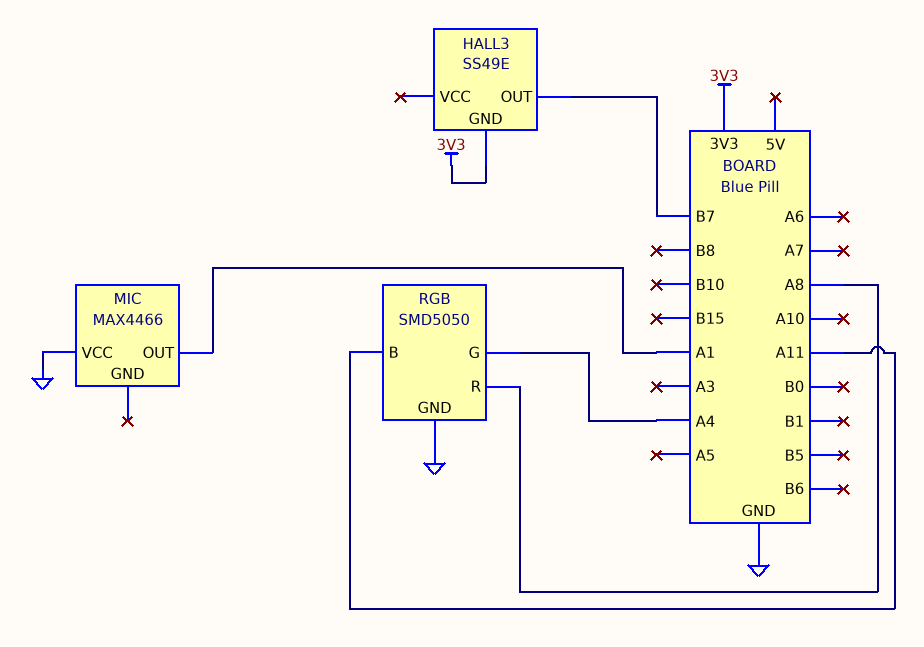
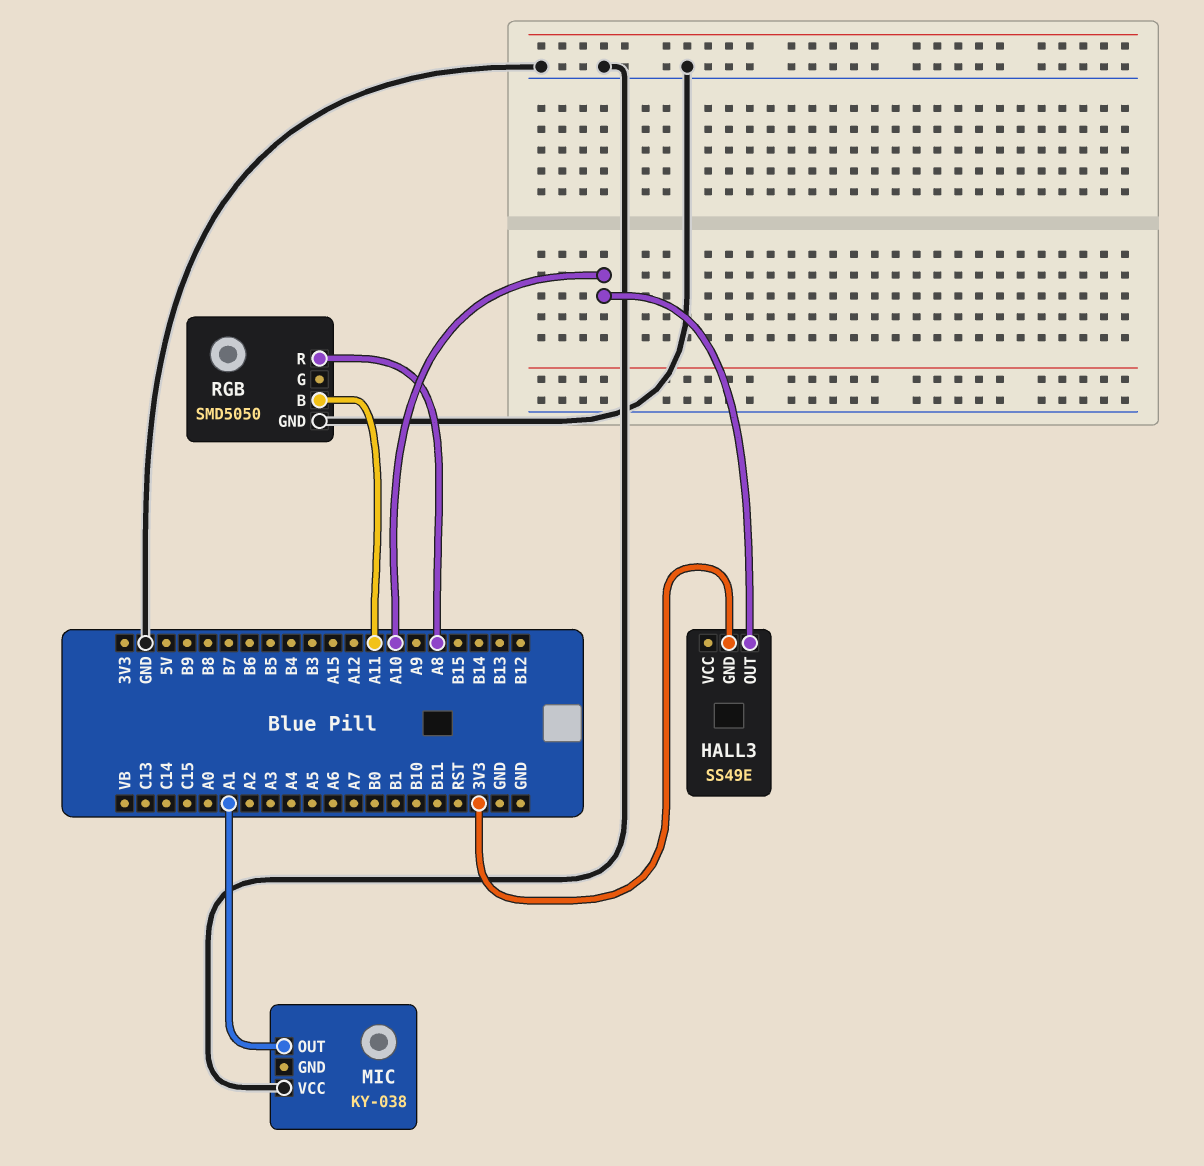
HALL3 pin OUT: B7 -> A10
MIC: MAX4466 -> KY-038
RGB pin G: A4 -> none

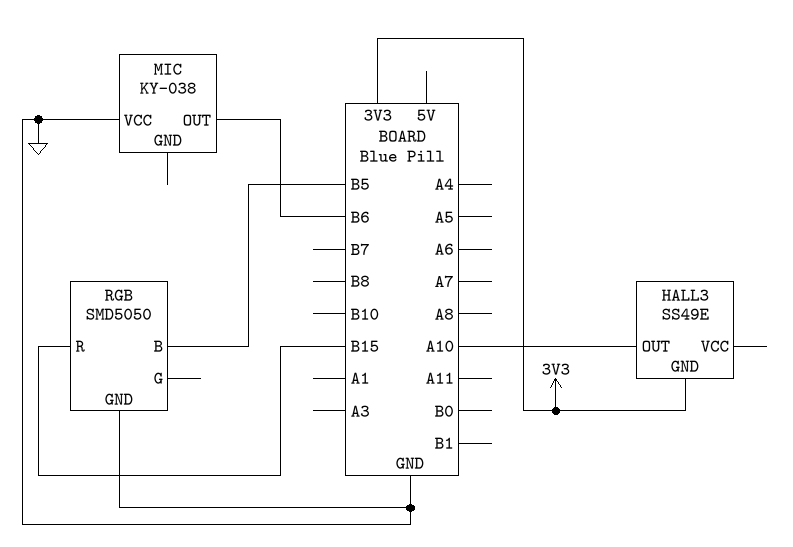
MIC pin OUT: A1 -> B6
RGB pin B: A11 -> B5
RGB pin R: A8 -> B15

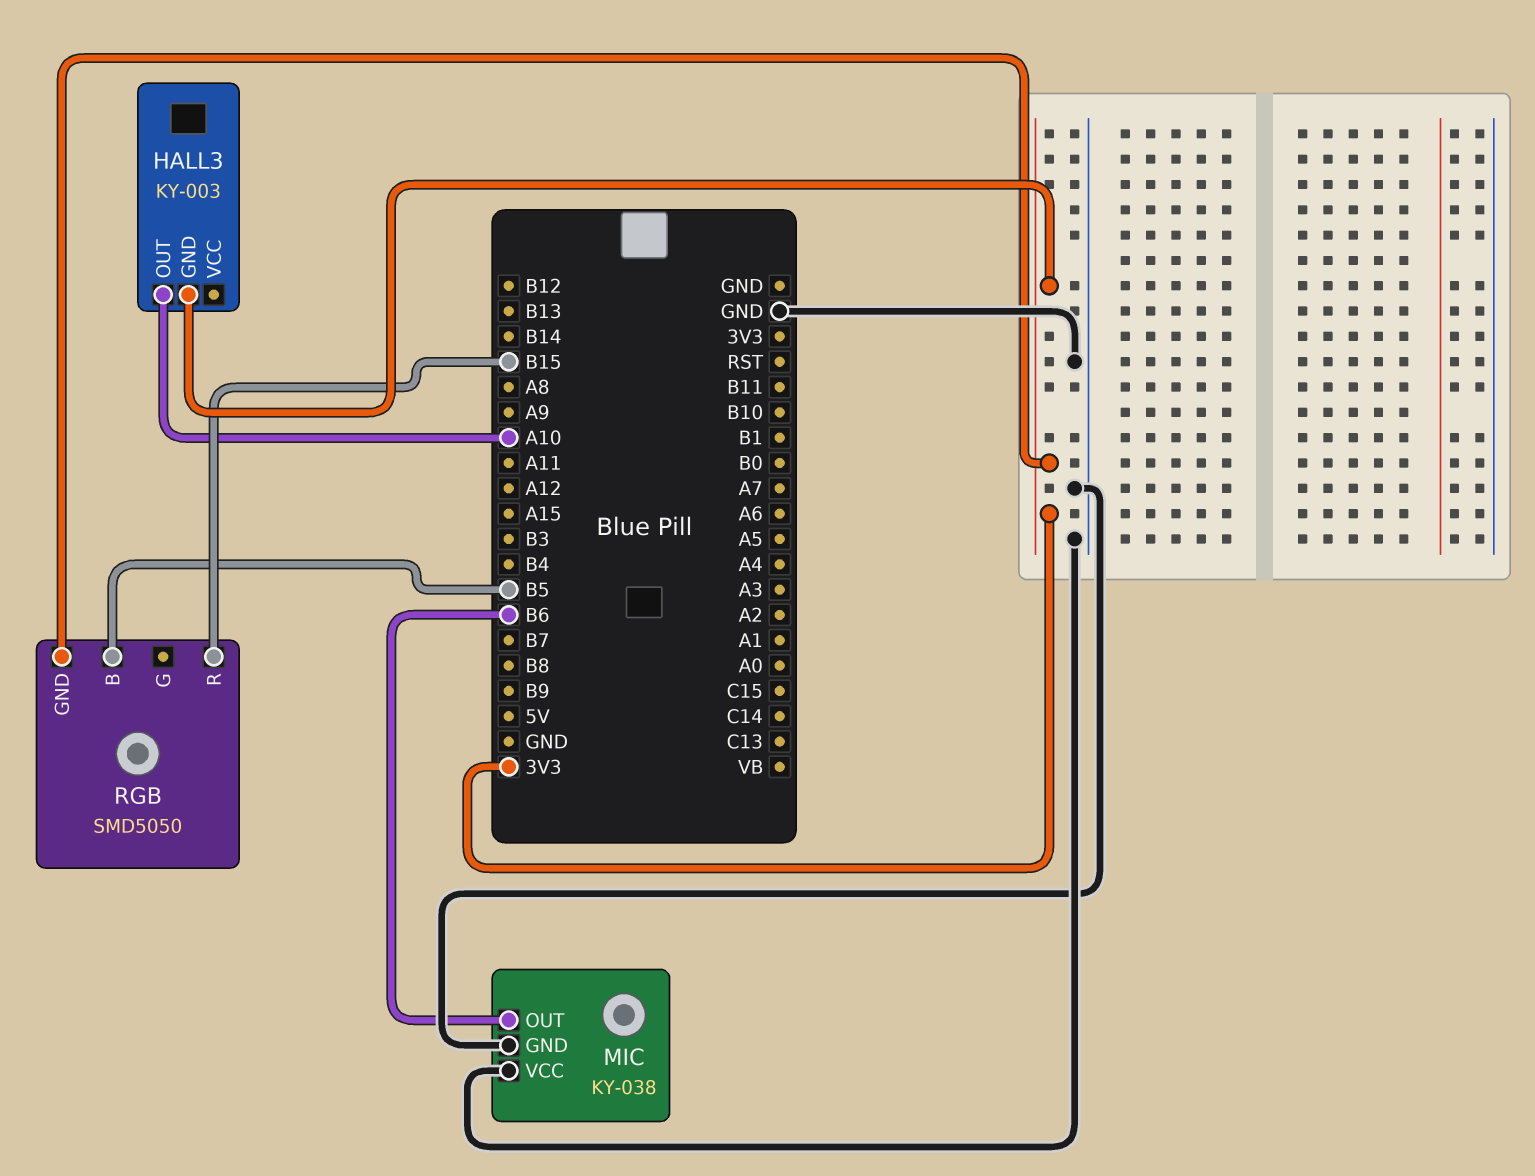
HALL3: SS49E -> KY-003
MIC pin GND: none -> GND
RGB pin GND: GND -> 3V3

